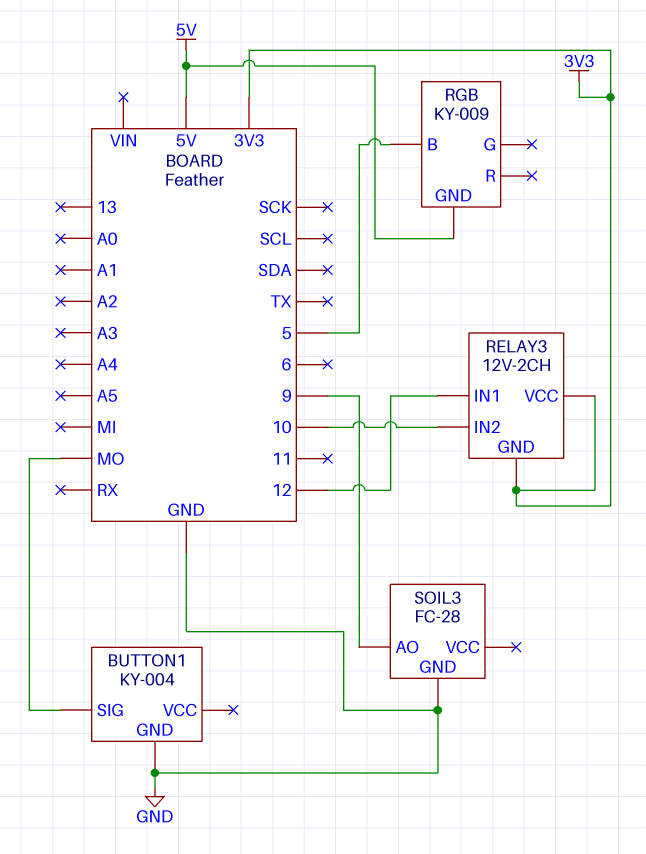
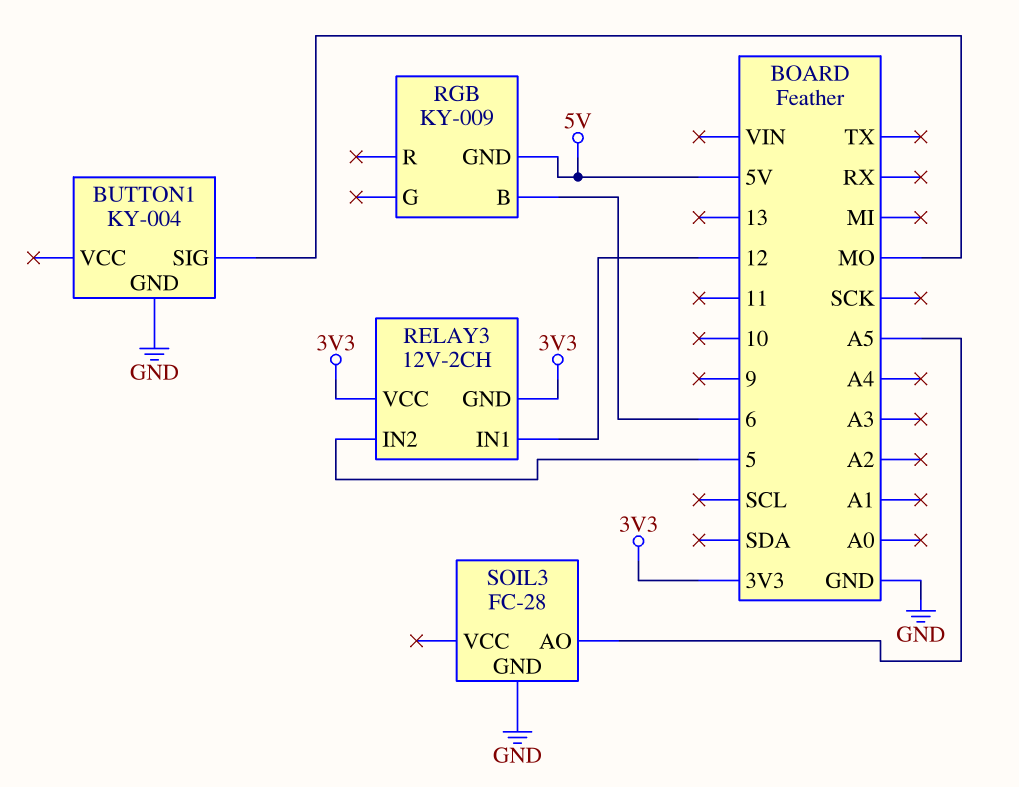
RELAY3 pin IN2: 10 -> 5
RGB pin B: 5 -> 6
SOIL3 pin AO: 9 -> A5

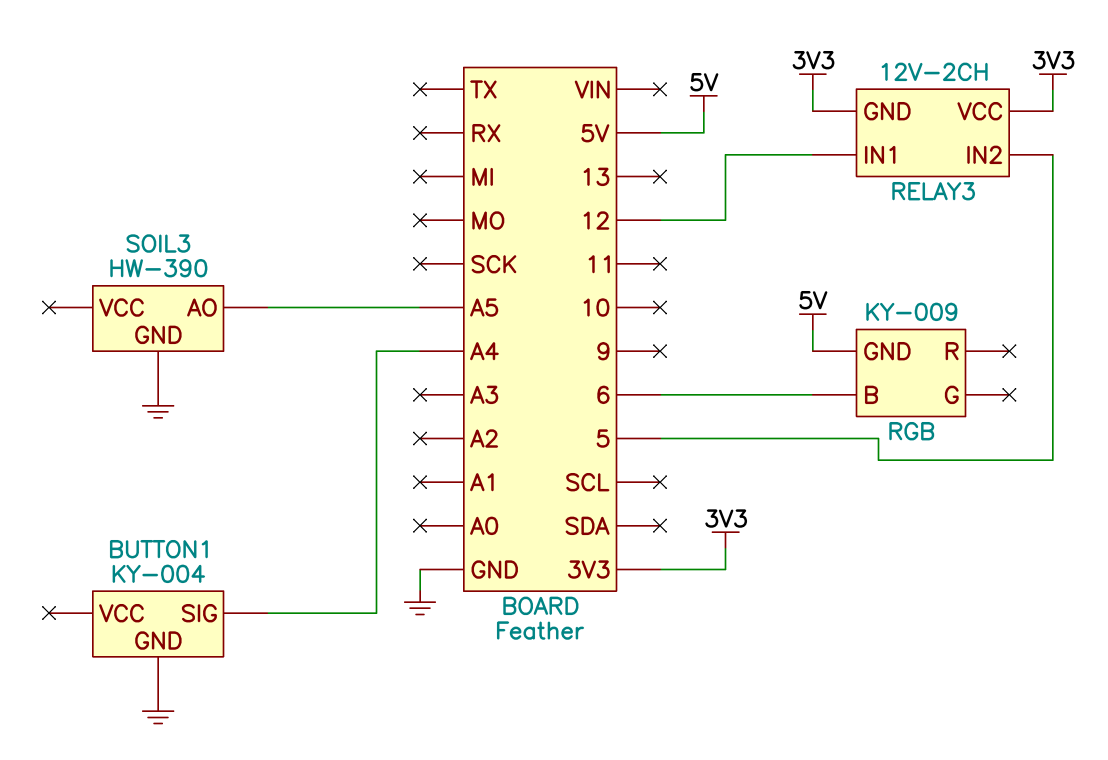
BUTTON1 pin SIG: MO -> A4
SOIL3: FC-28 -> HW-390

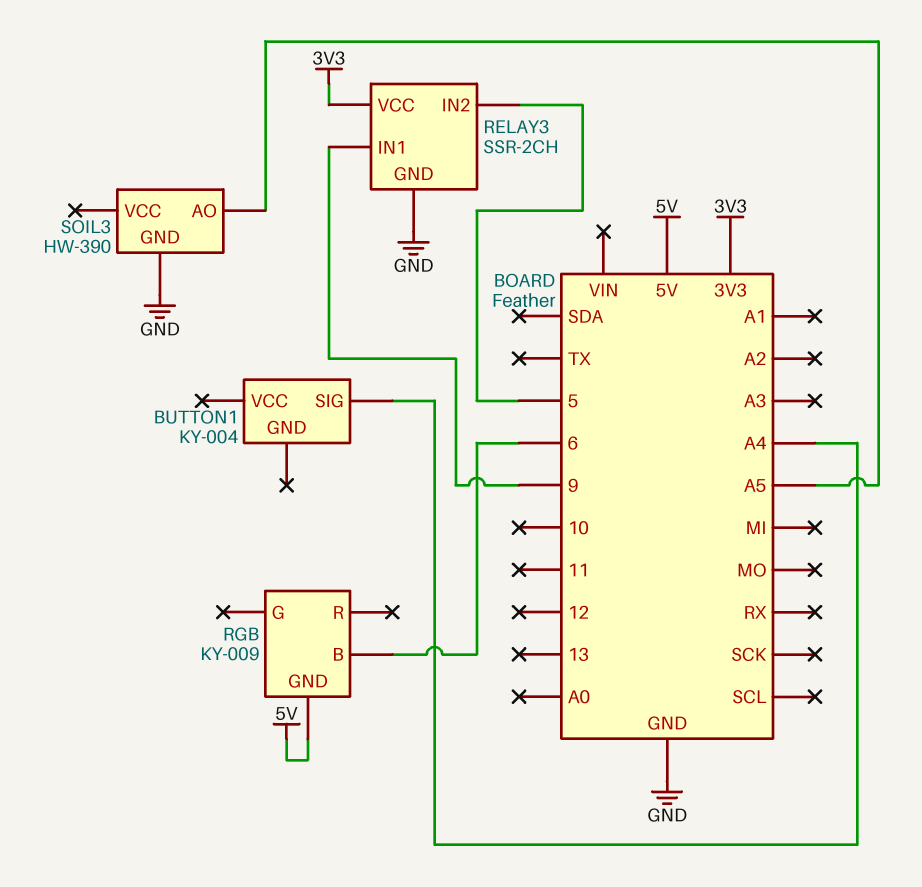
BUTTON1 pin GND: GND -> none
RELAY3: 12V-2CH -> SSR-2CH
RELAY3 pin GND: 3V3 -> GND
RELAY3 pin IN1: 12 -> 9

